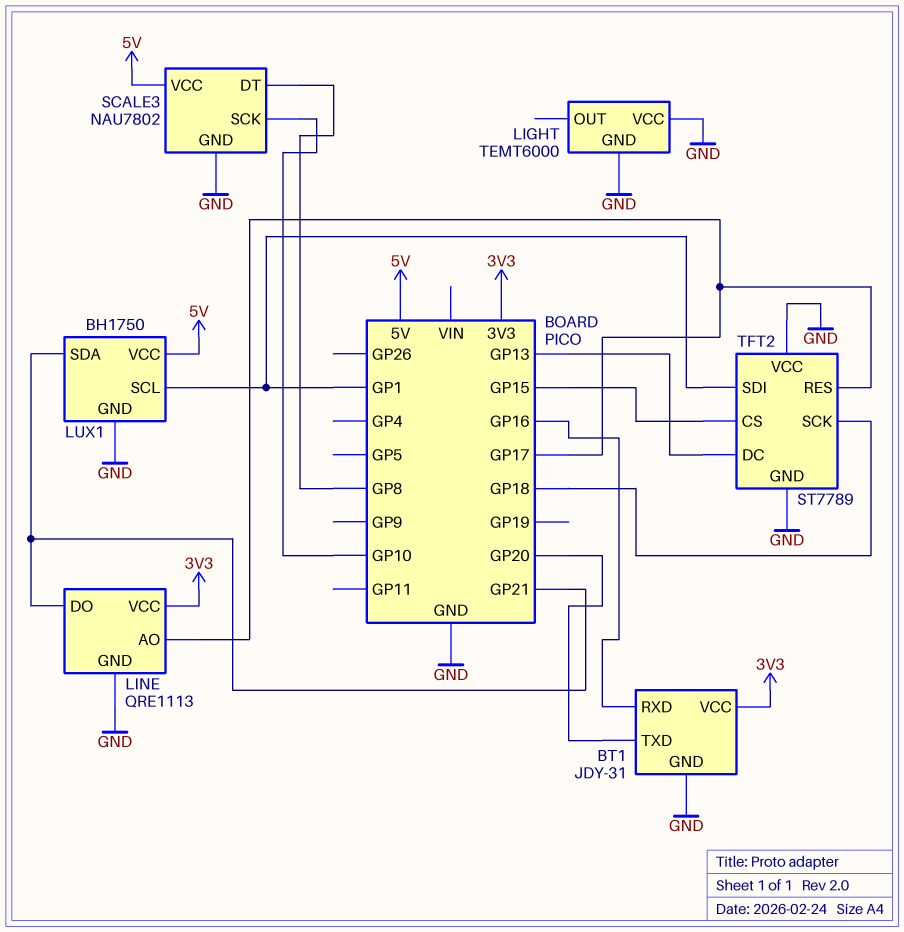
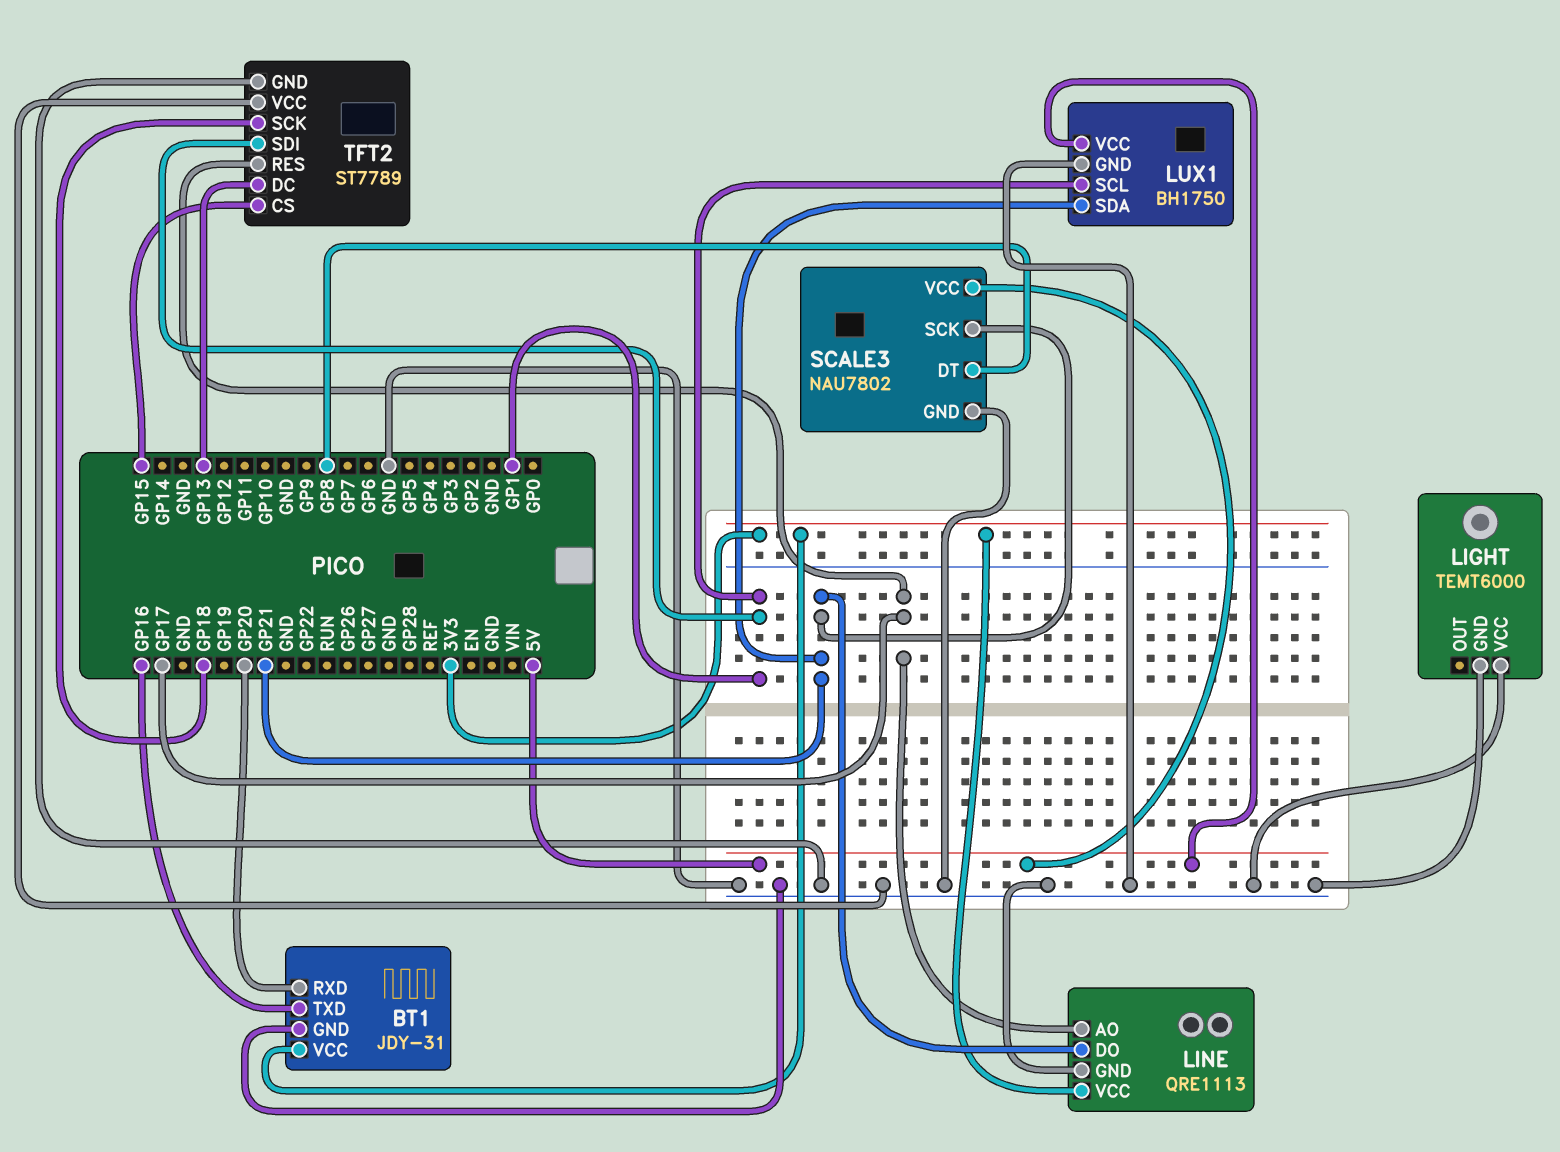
BT1 pin RXD: GP16 -> GP20
BT1 pin TXD: GP20 -> GP16
SCALE3 pin SCK: GP10 -> GP21

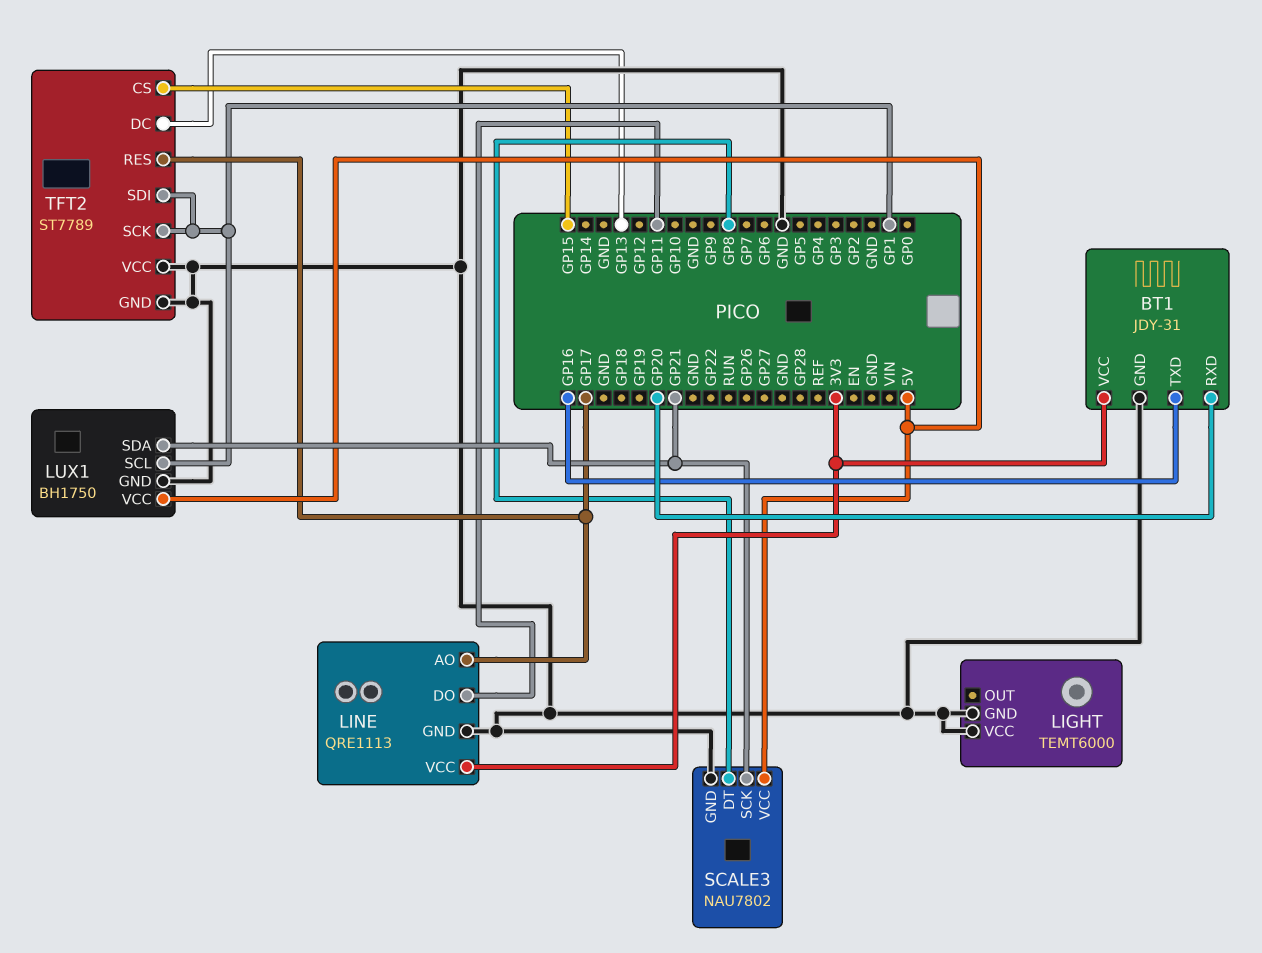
LINE pin DO: GP21 -> GP11
TFT2 pin SCK: GP18 -> GP1

